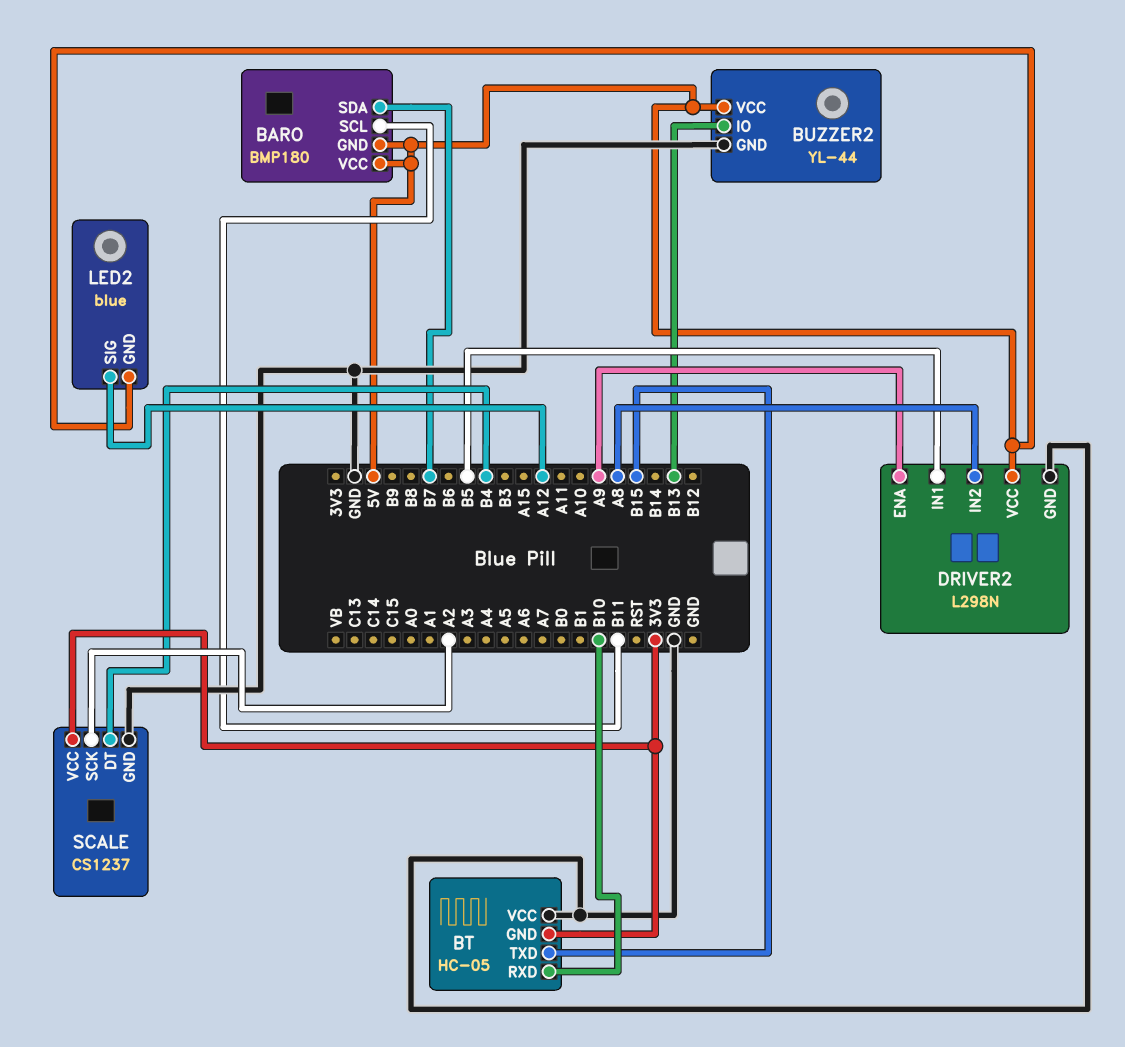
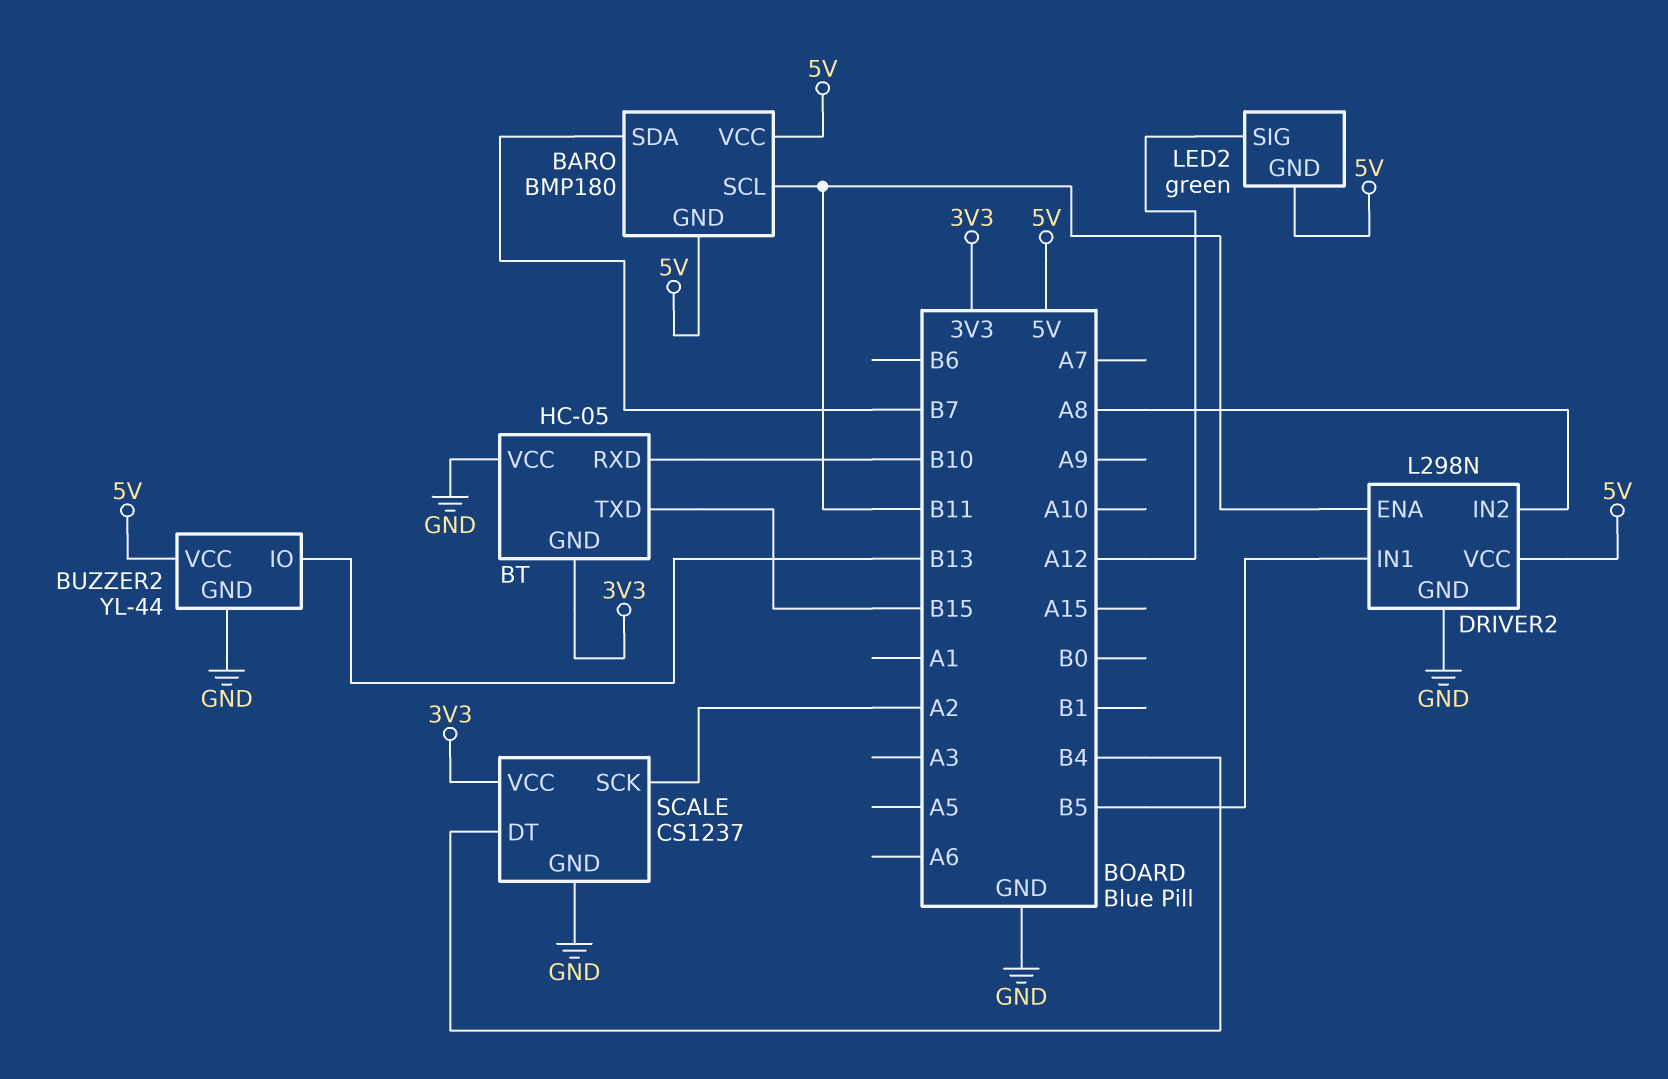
DRIVER2 pin ENA: A9 -> B11
LED2: blue -> green

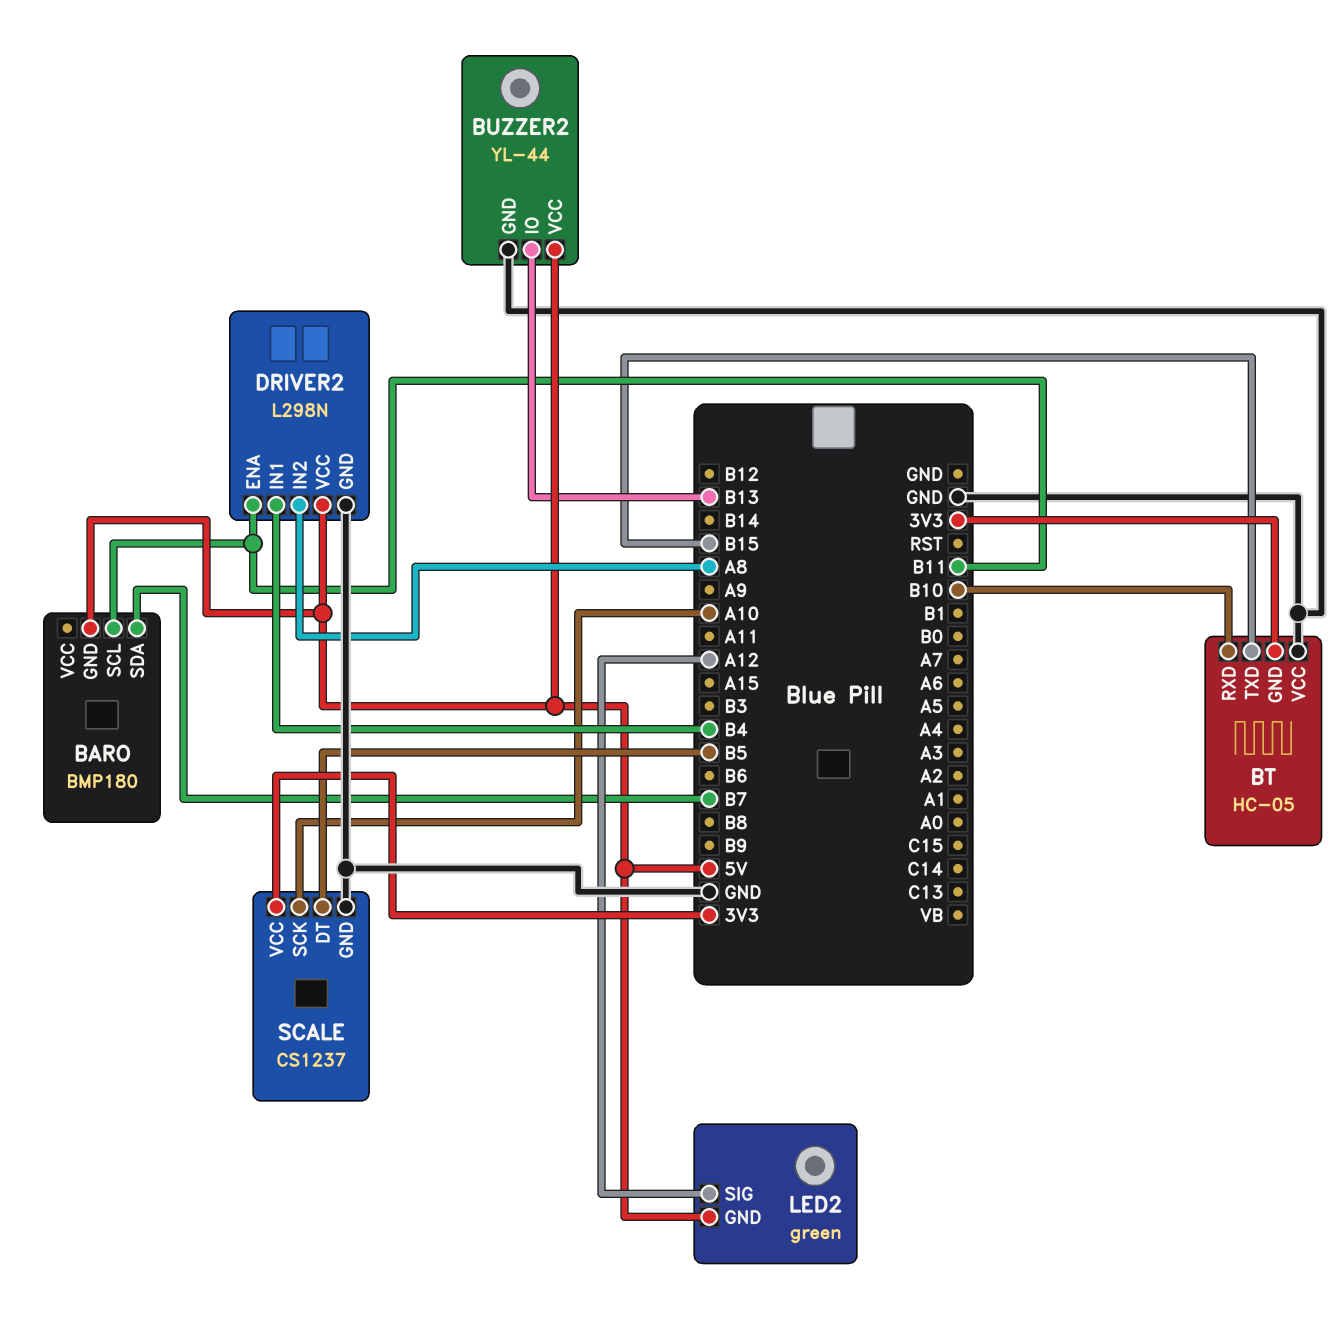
BARO pin VCC: 5V -> none
DRIVER2 pin IN1: B5 -> B4
SCALE pin DT: B4 -> B5
SCALE pin SCK: A2 -> A10

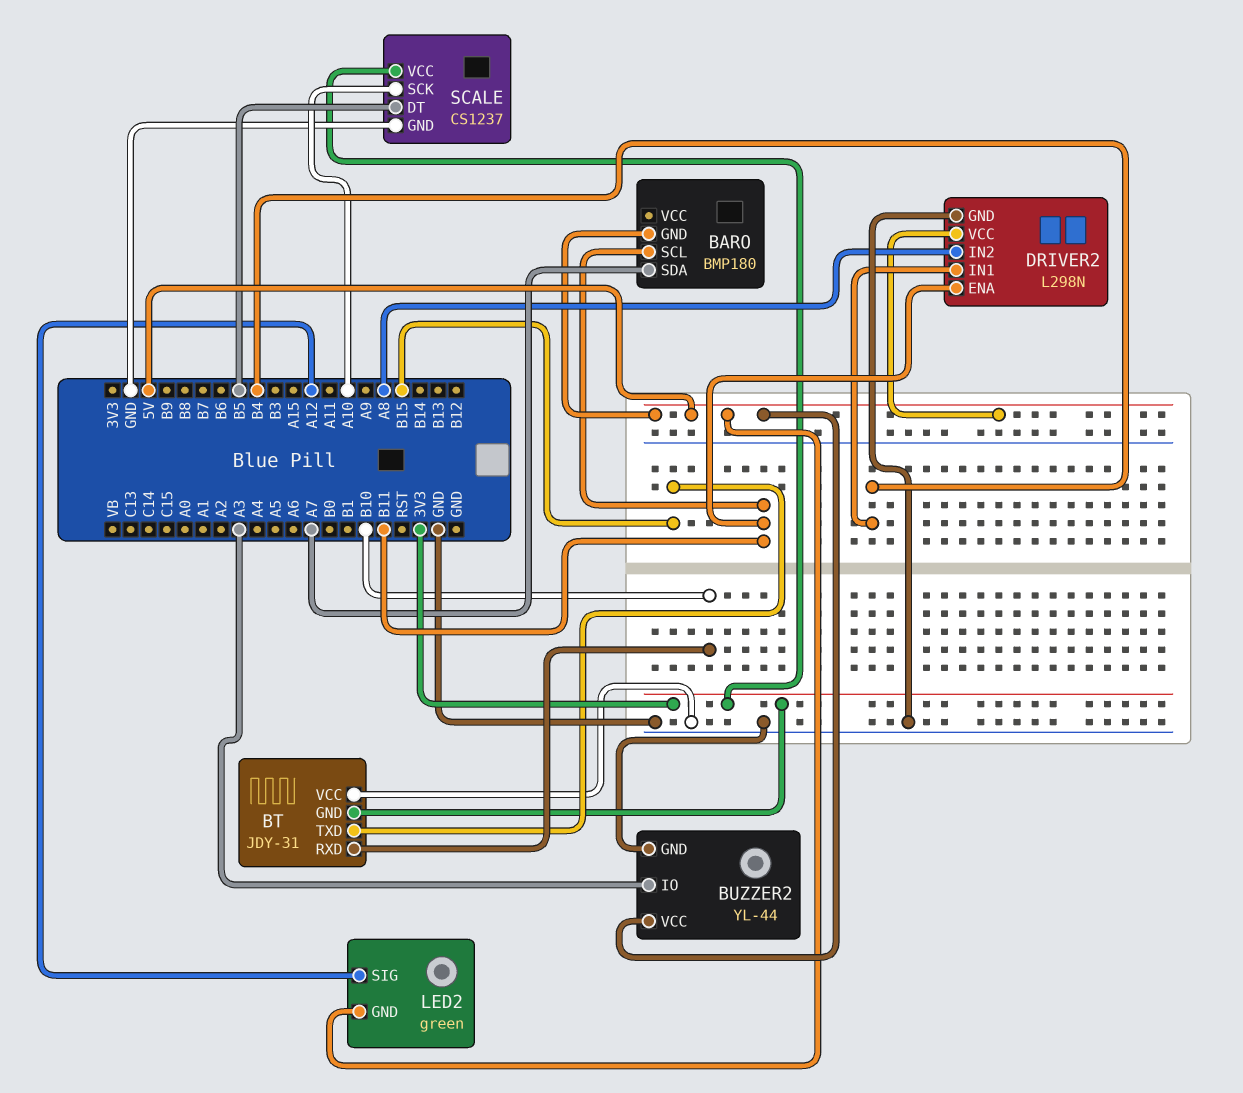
BARO pin SDA: B7 -> A7
BT: HC-05 -> JDY-31
BUZZER2 pin IO: B13 -> A3

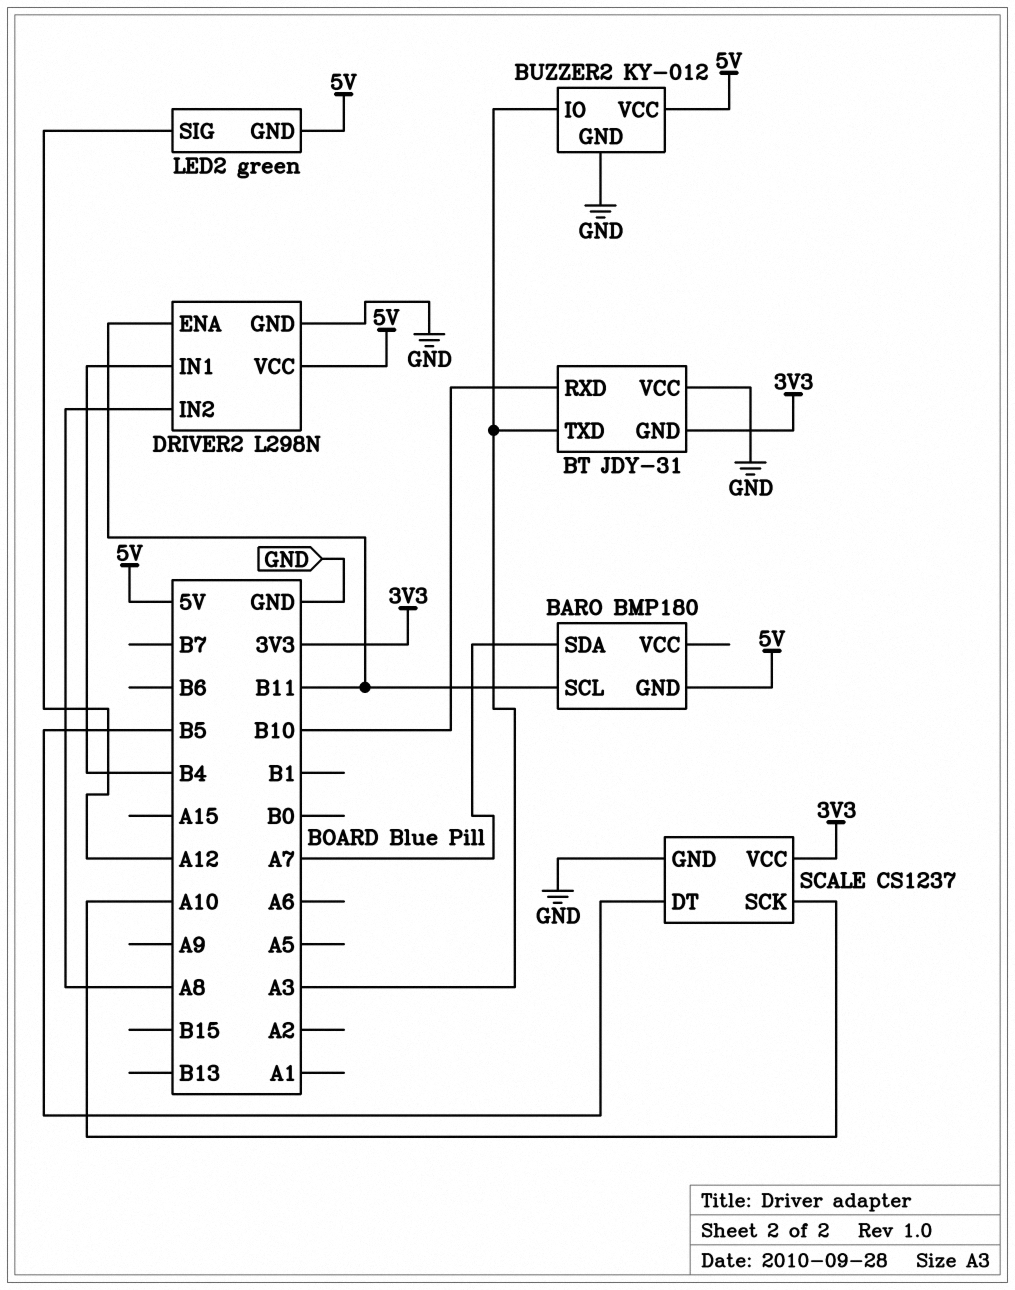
BT pin TXD: B15 -> A3
BUZZER2: YL-44 -> KY-012

